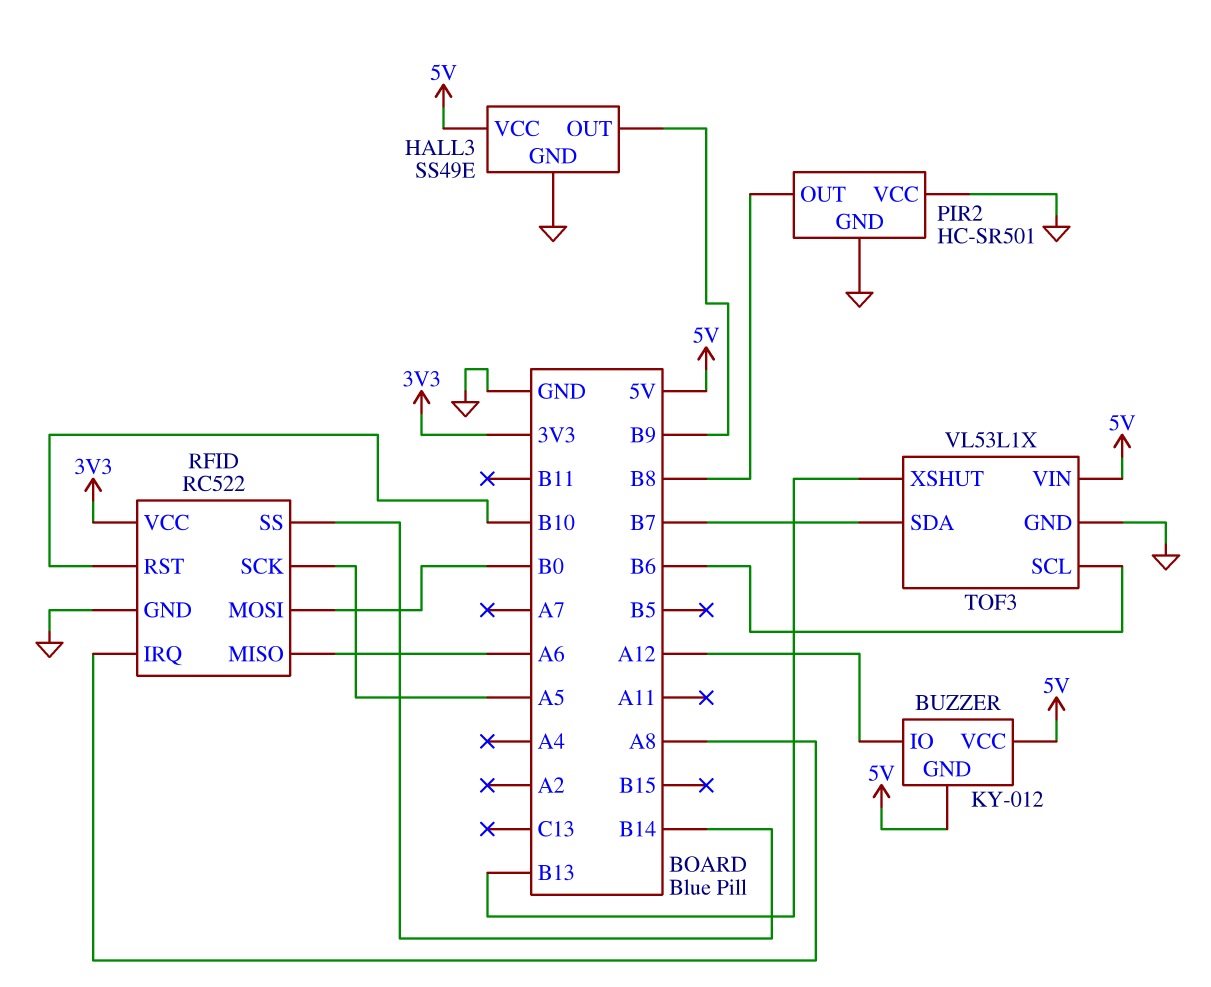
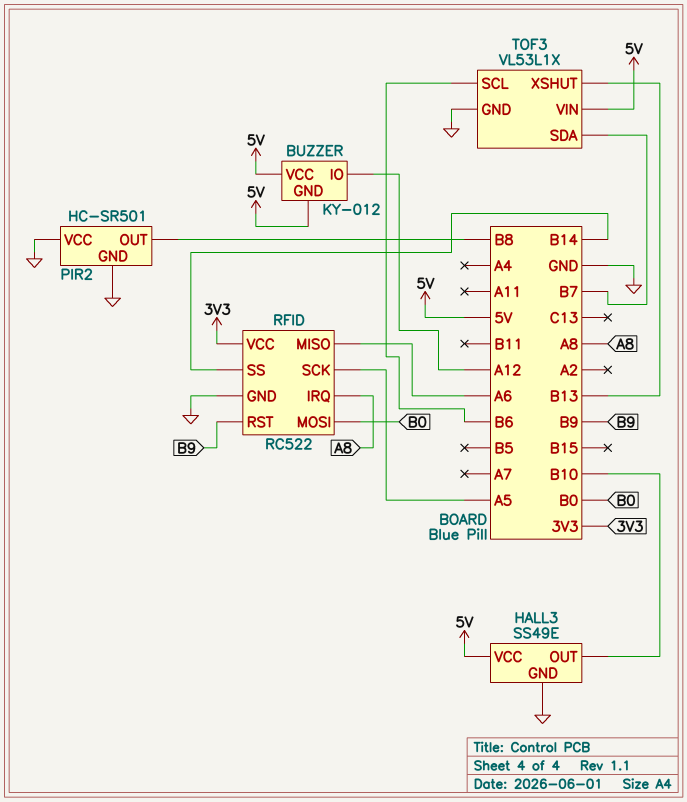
HALL3 pin OUT: B9 -> B10
RFID pin RST: B10 -> B9

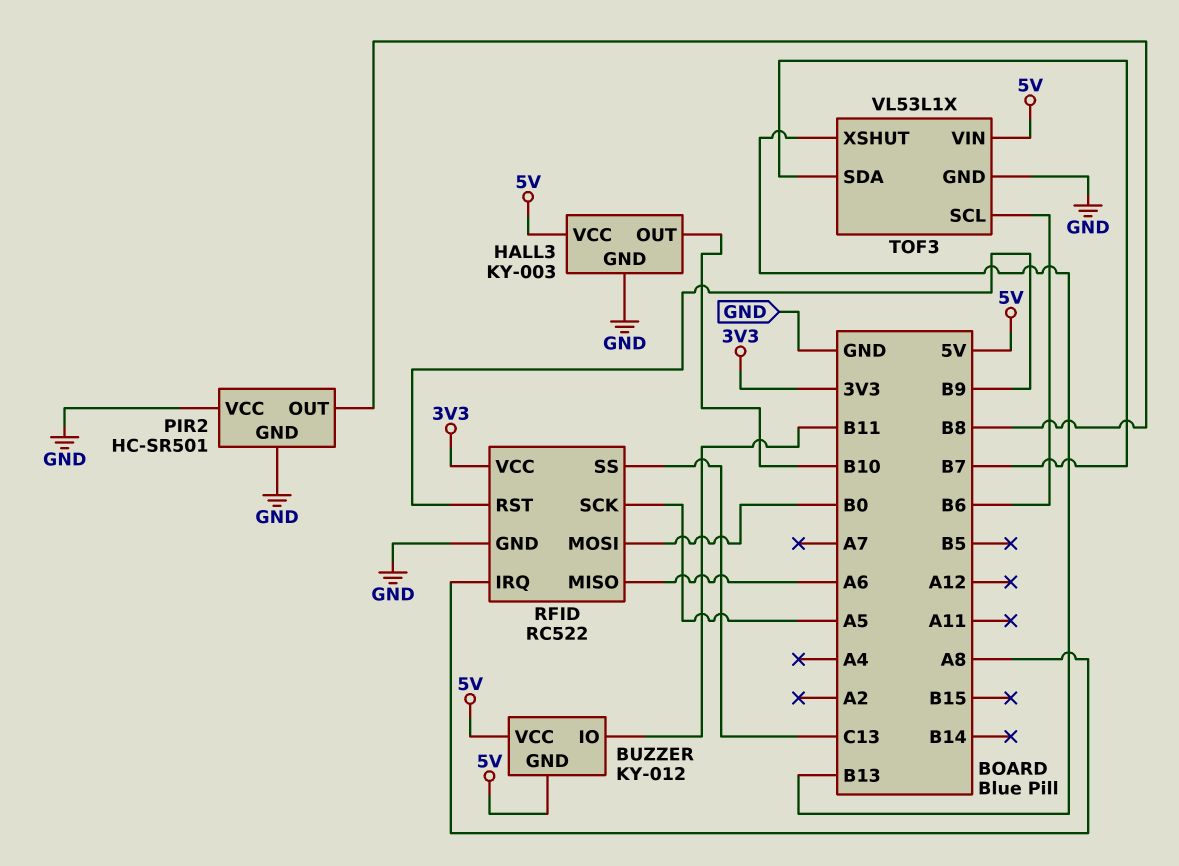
BUZZER pin IO: A12 -> B11
HALL3: SS49E -> KY-003
RFID pin SS: B14 -> C13

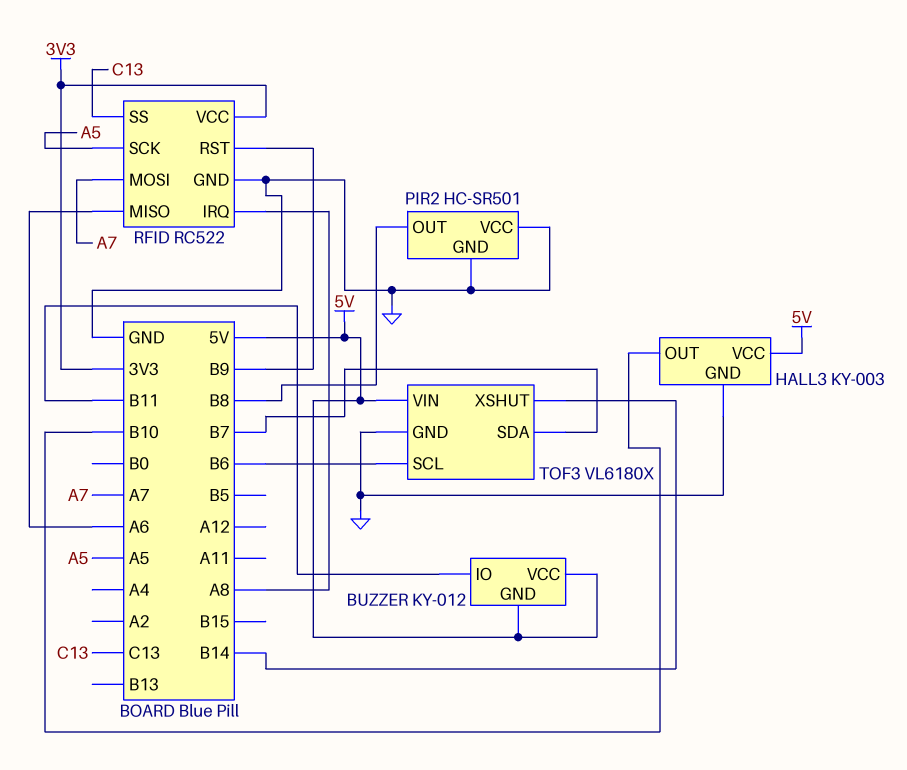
RFID pin MOSI: B0 -> A7
TOF3: VL53L1X -> VL6180X
TOF3 pin XSHUT: B13 -> B14

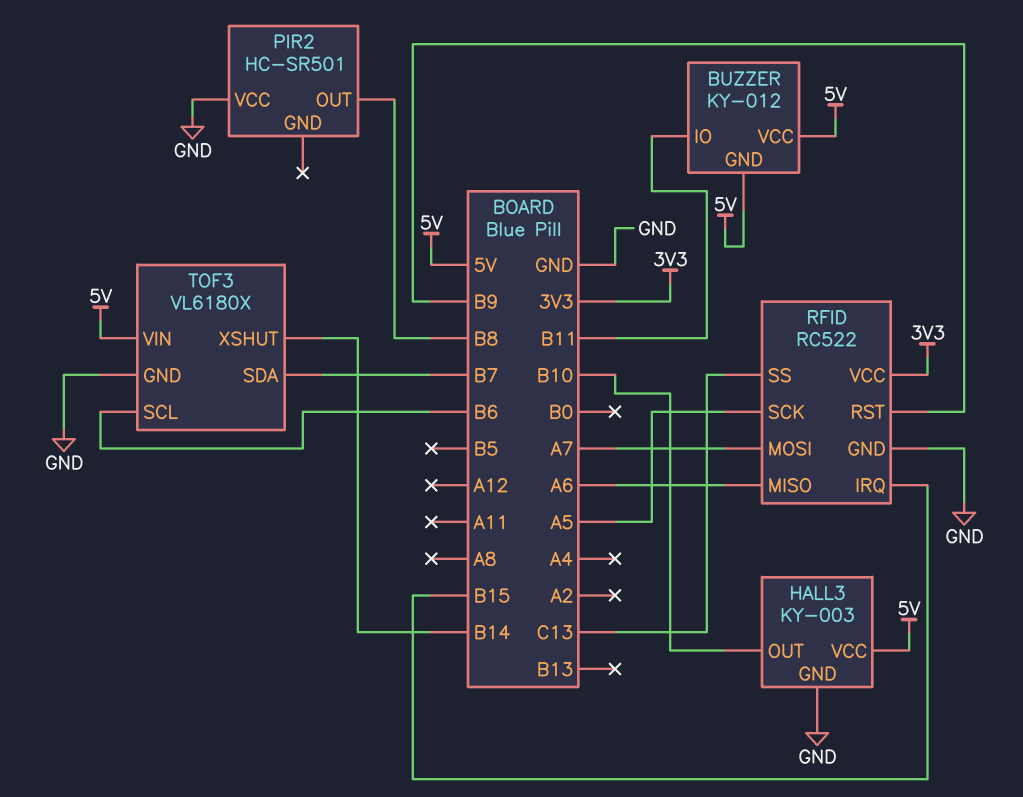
PIR2 pin GND: GND -> none
RFID pin IRQ: A8 -> B15

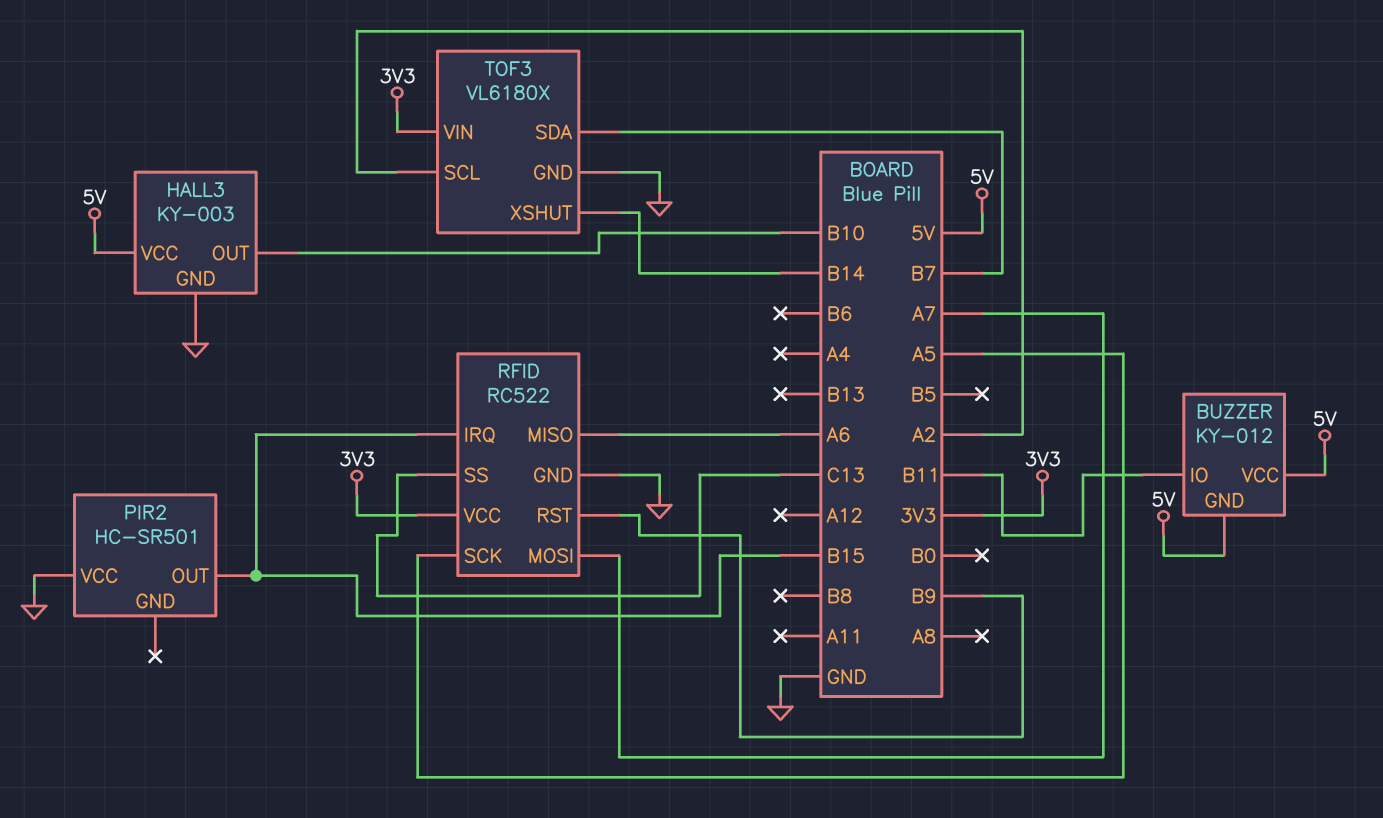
PIR2 pin OUT: B8 -> B15
TOF3 pin SCL: B6 -> A2
TOF3 pin VIN: 5V -> 3V3

